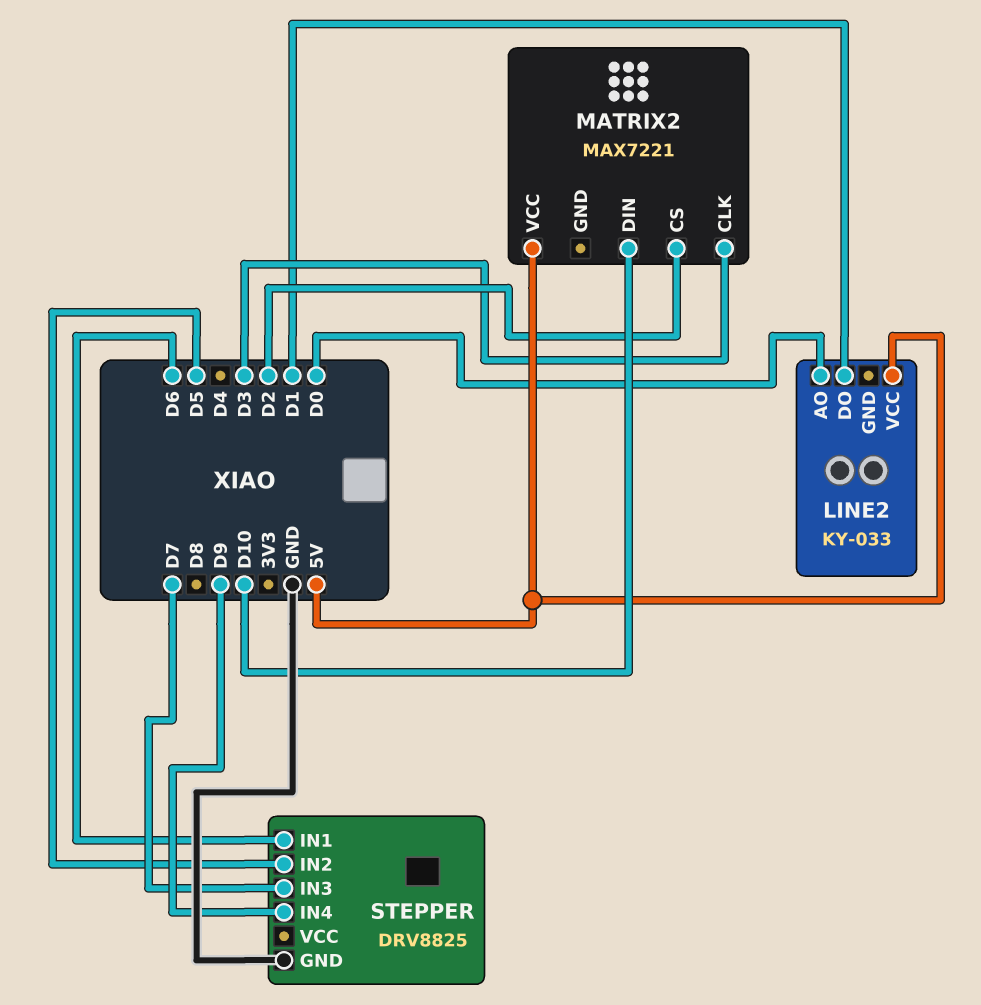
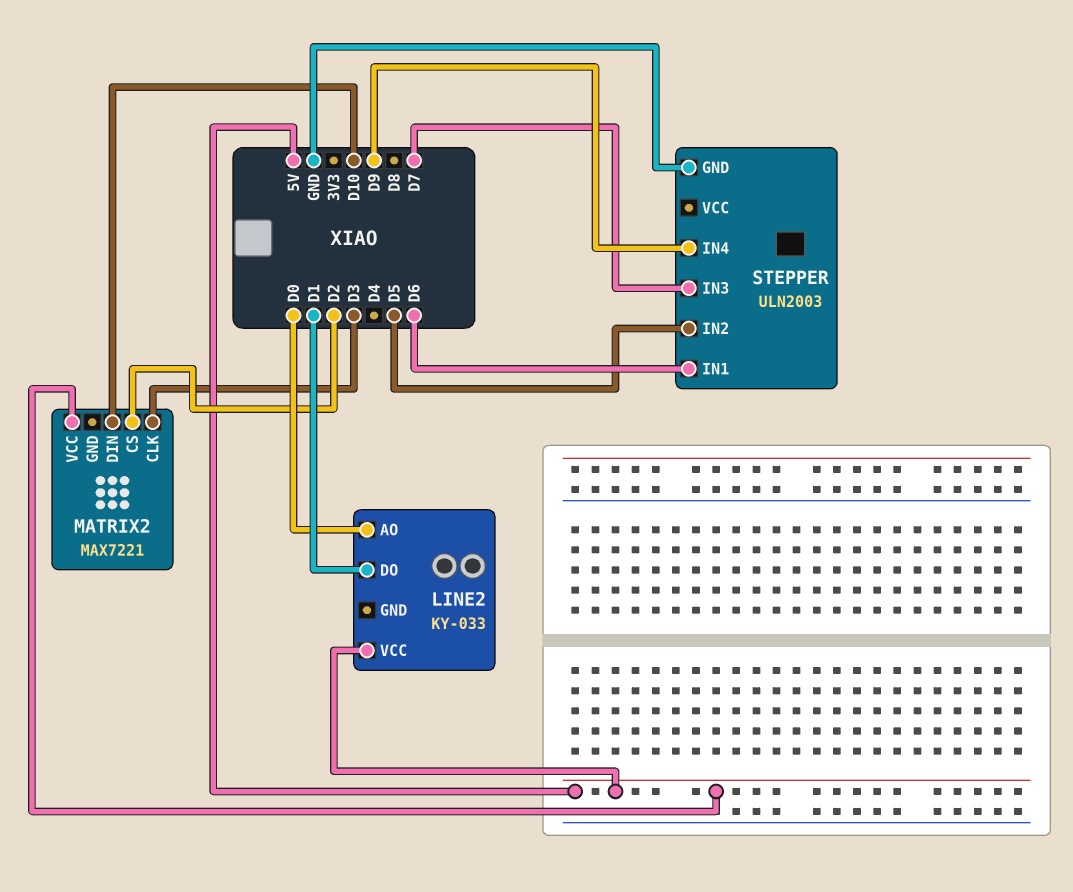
STEPPER: DRV8825 -> ULN2003

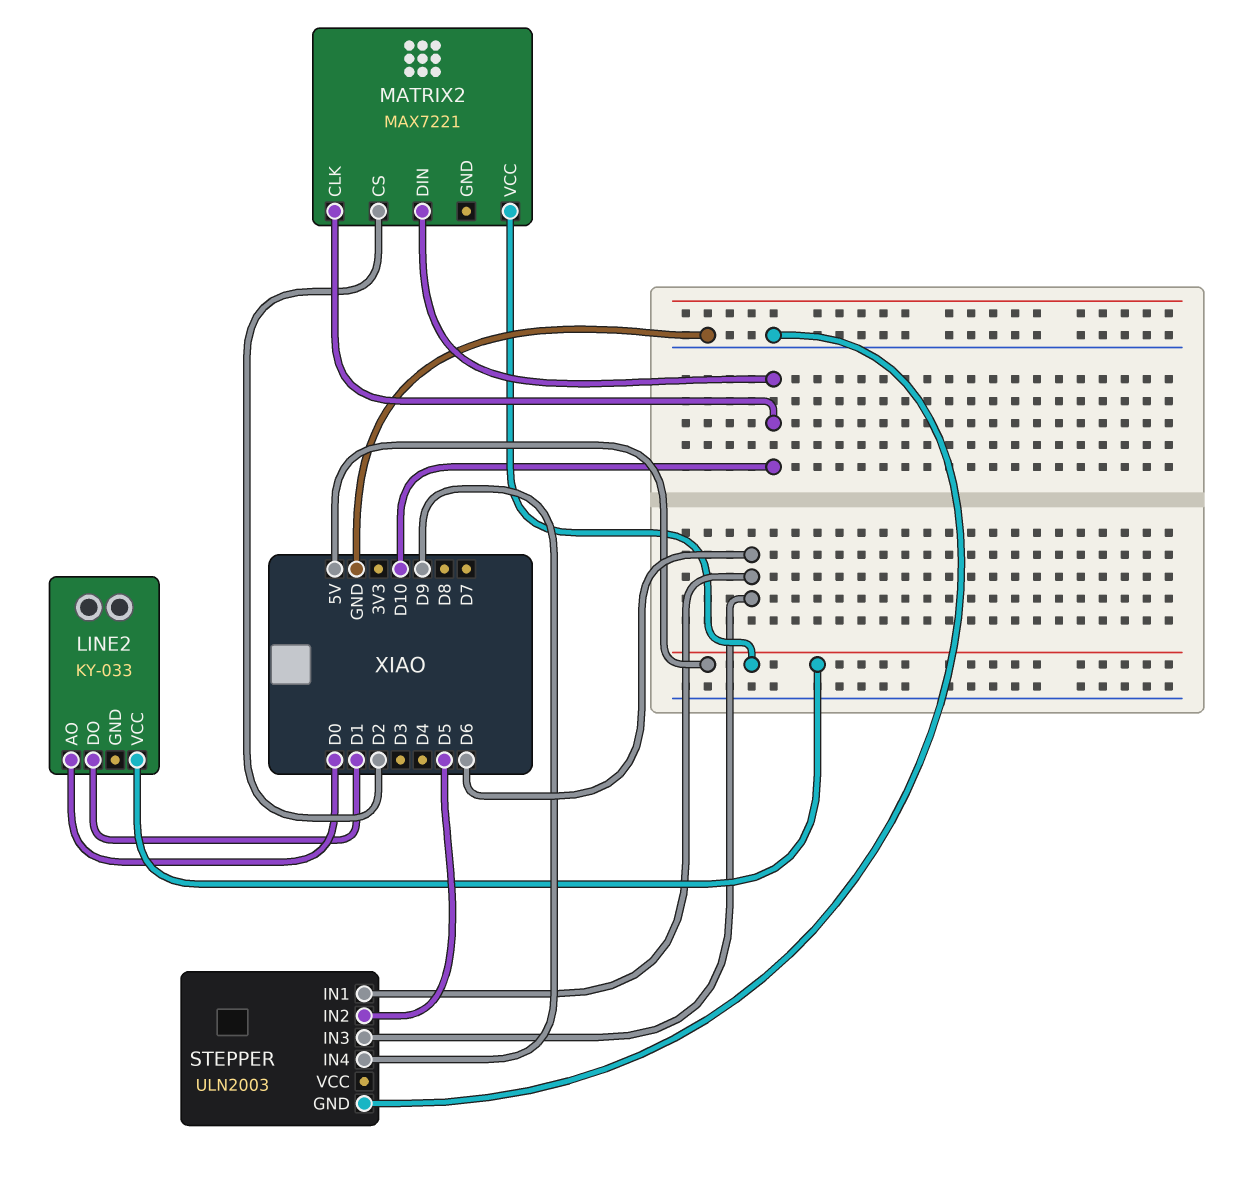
MATRIX2 pin CLK: D3 -> D10
STEPPER pin IN3: D7 -> D6

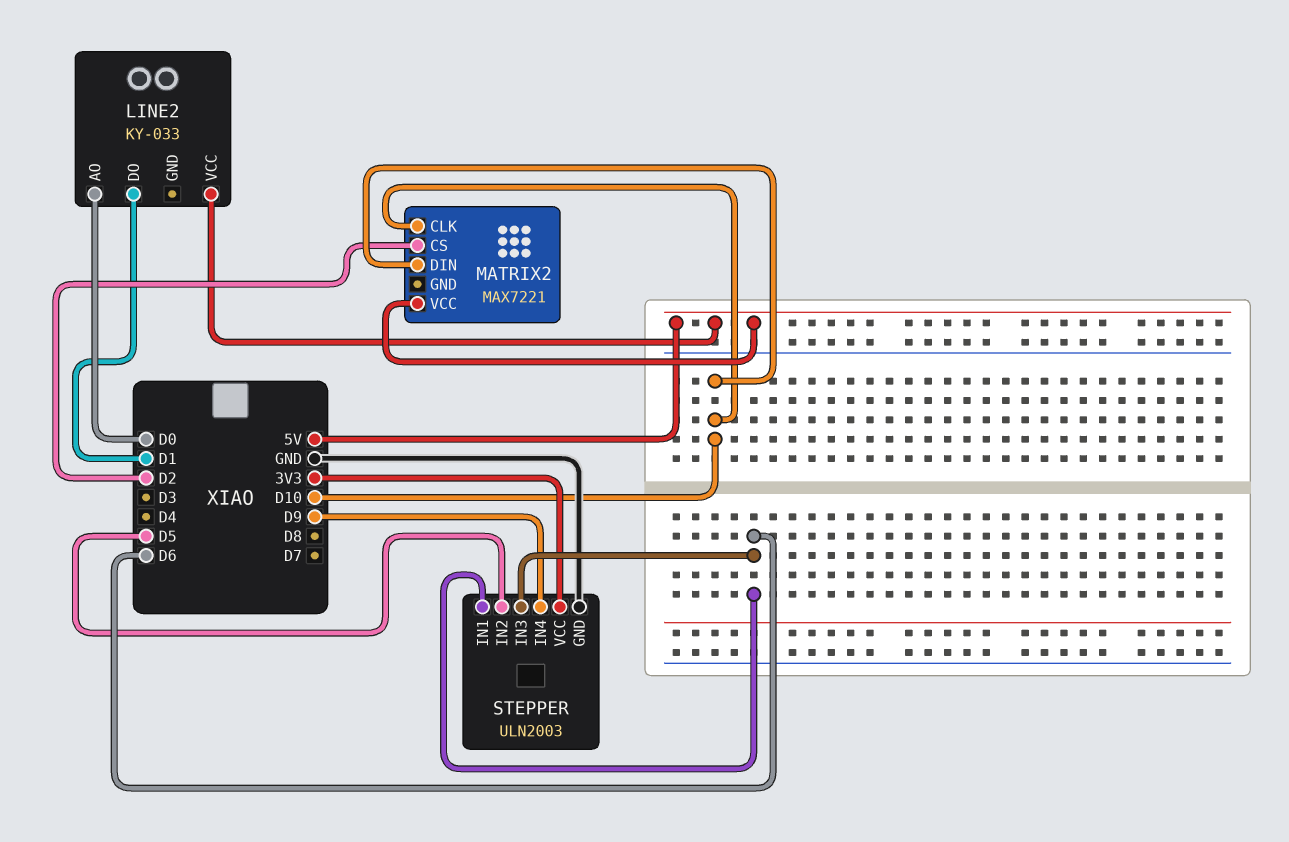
STEPPER pin VCC: none -> 3V3

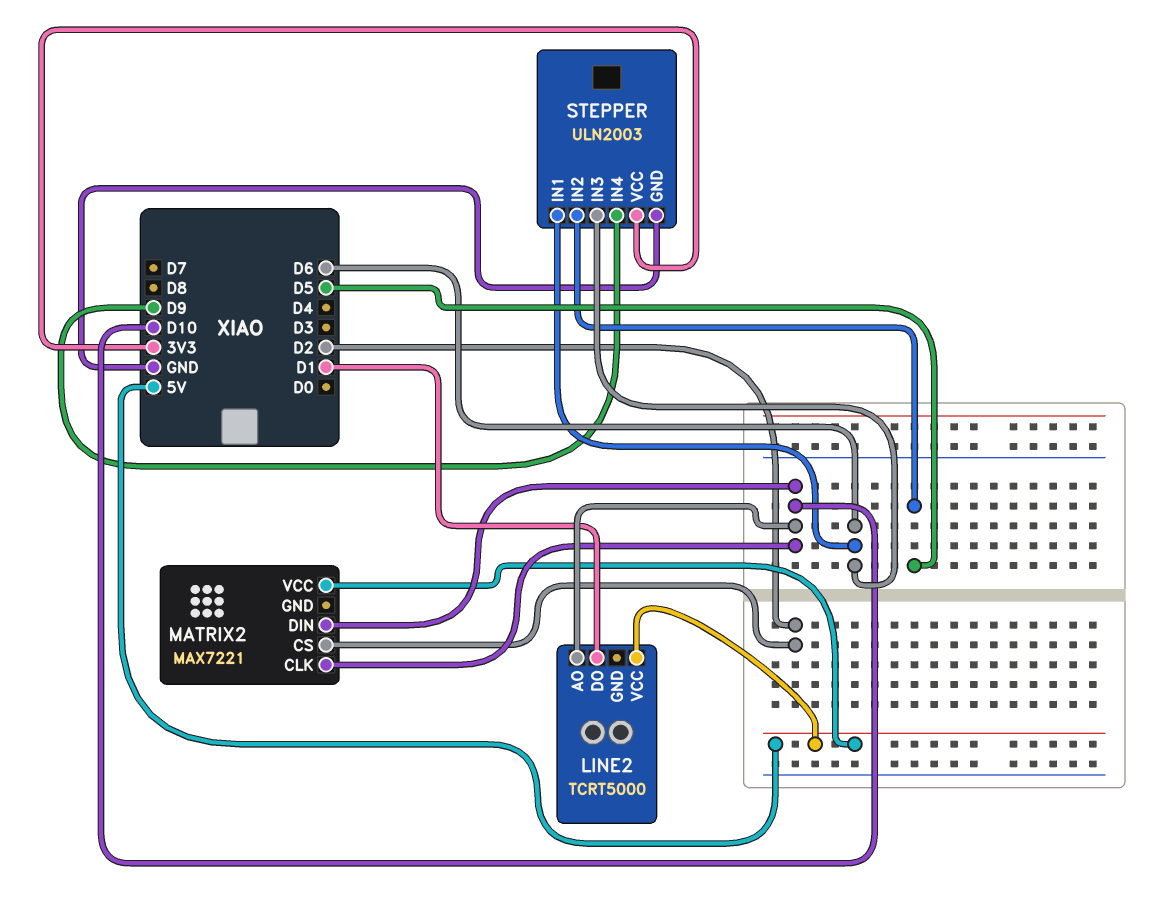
LINE2: KY-033 -> TCRT5000
LINE2 pin AO: D0 -> D10

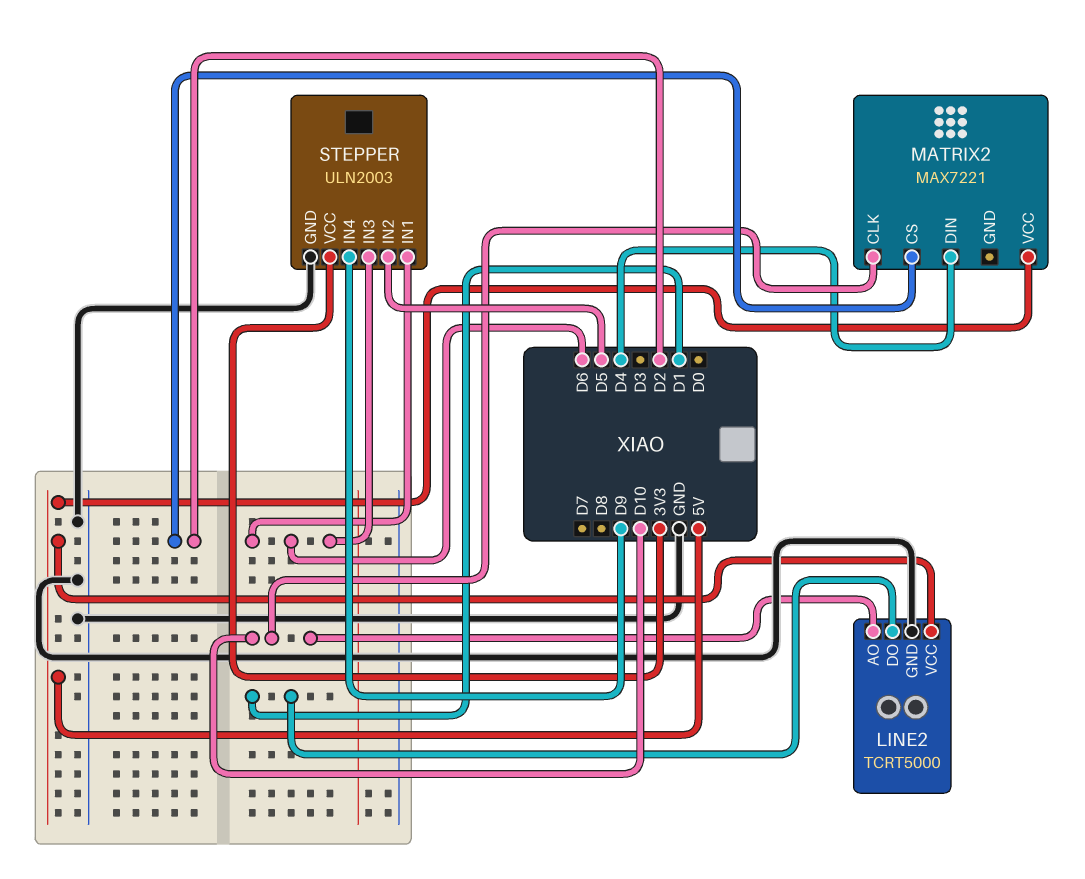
LINE2 pin GND: none -> GND
MATRIX2 pin DIN: D10 -> D4

